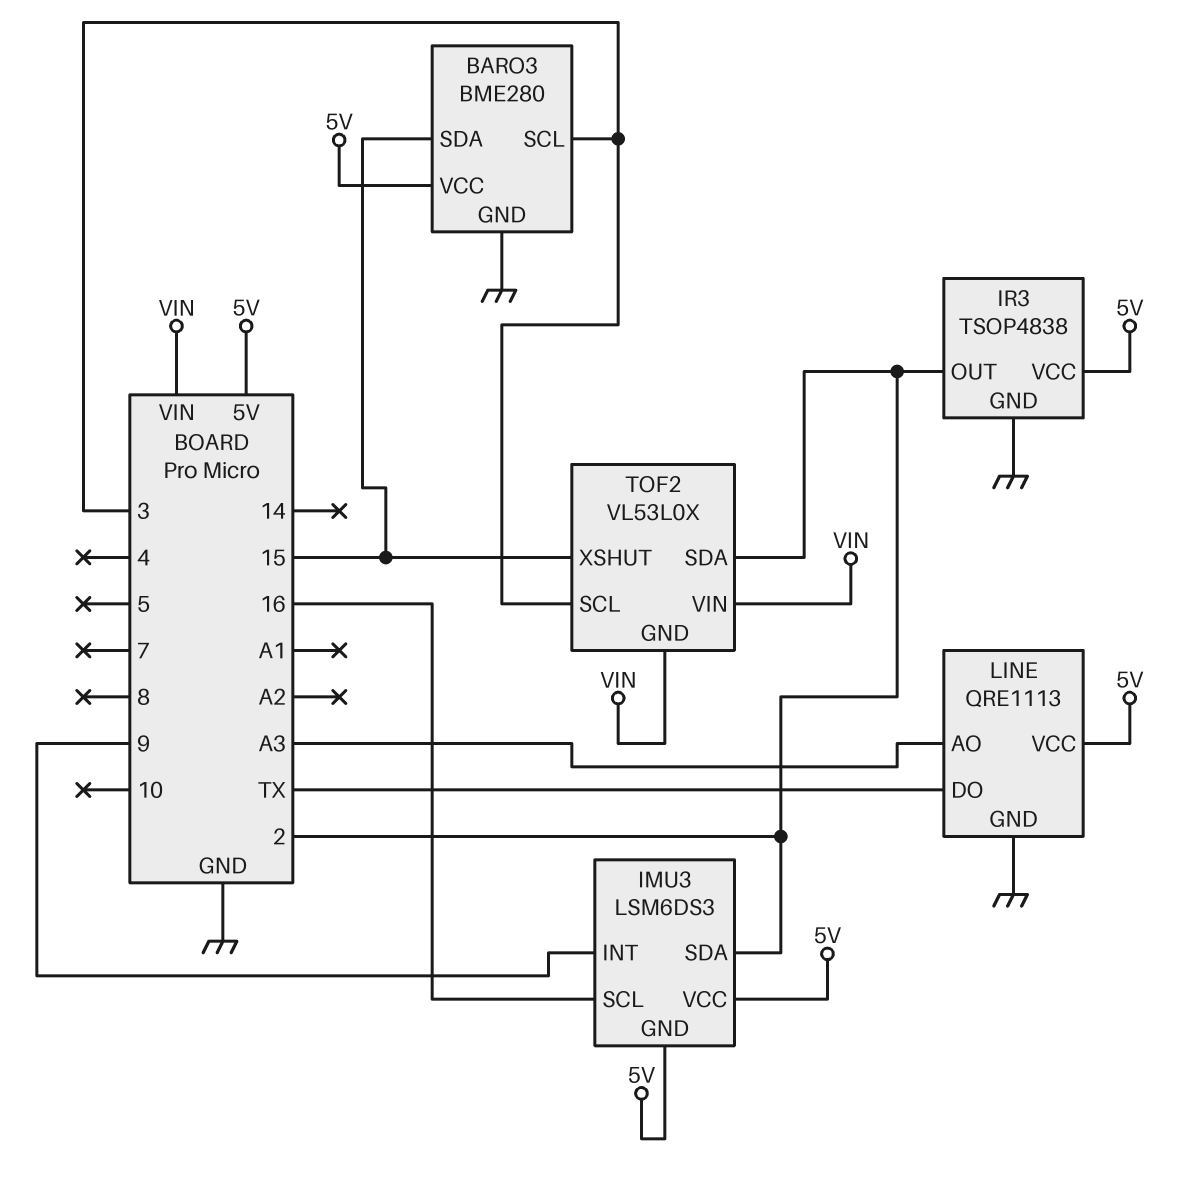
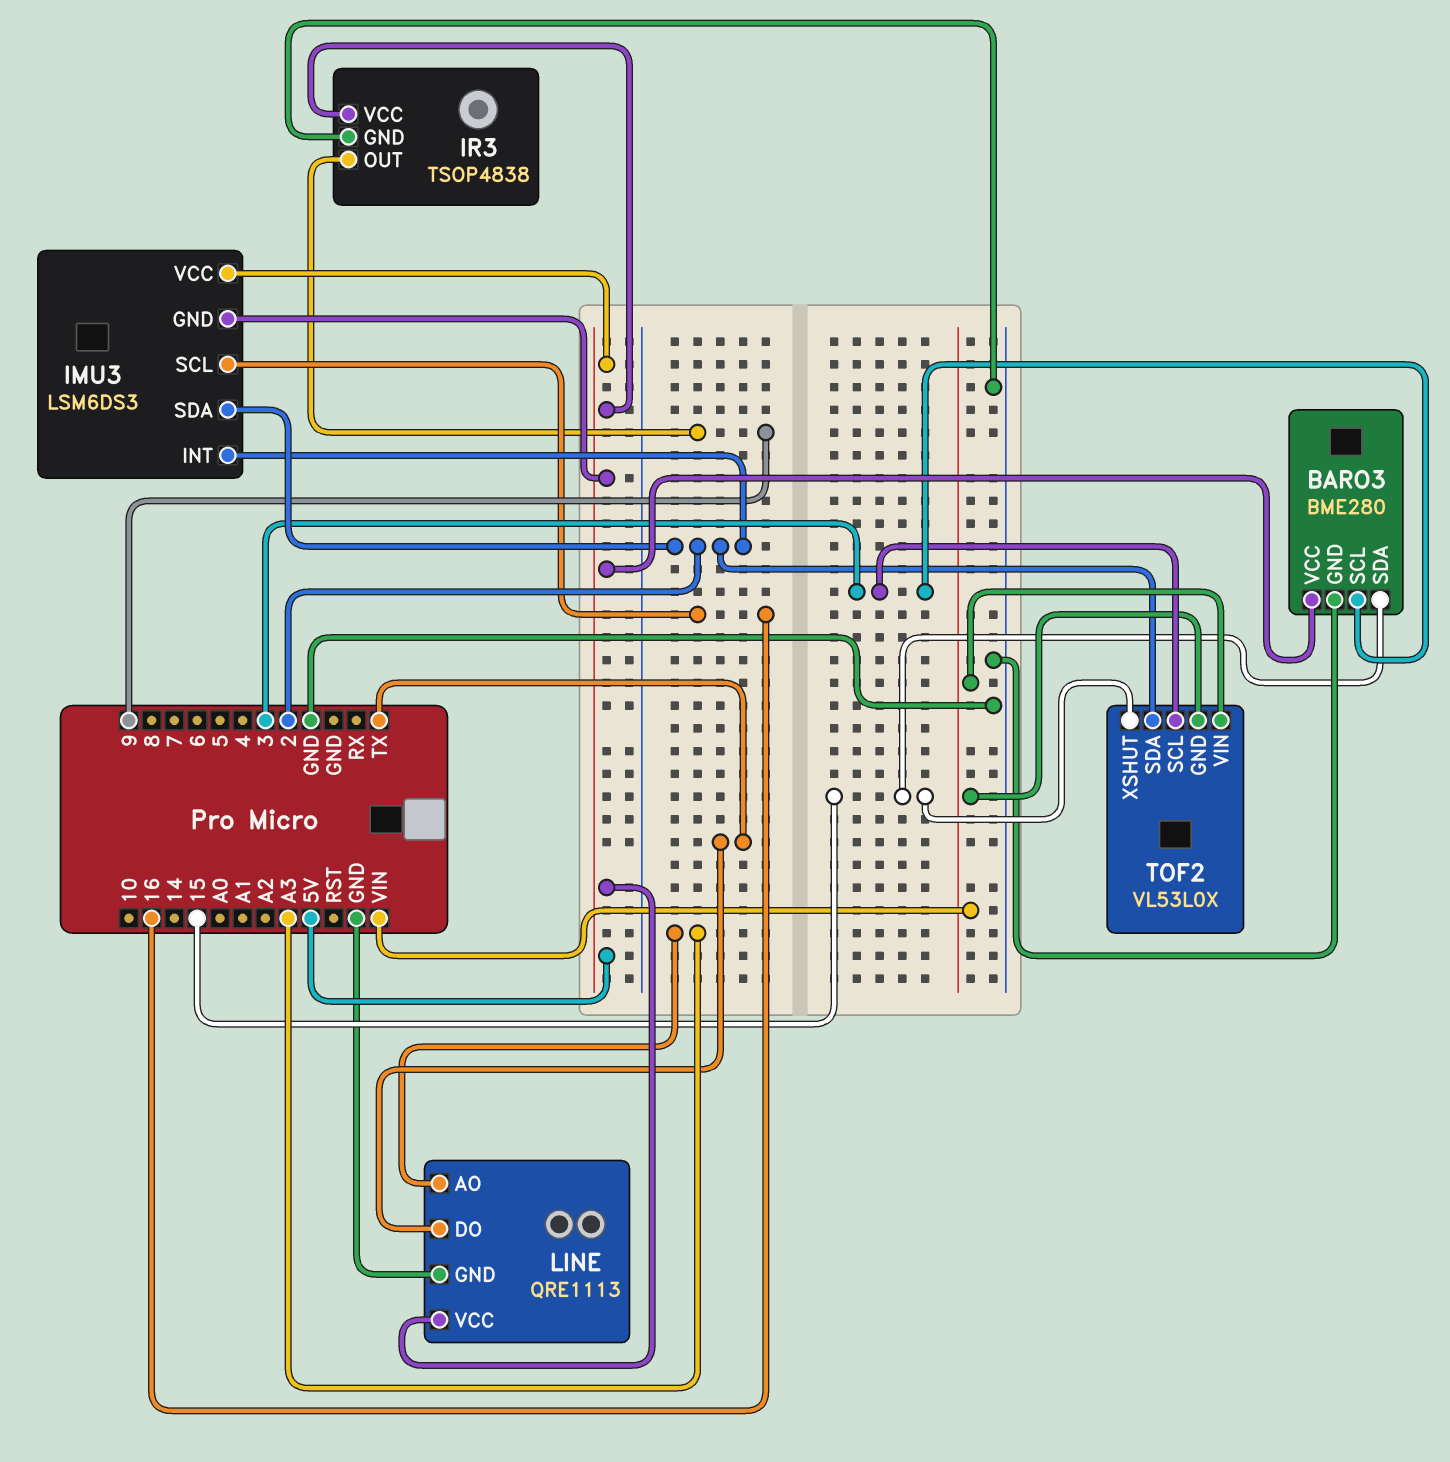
IMU3 pin INT: 9 -> 2
IR3 pin OUT: 2 -> 9

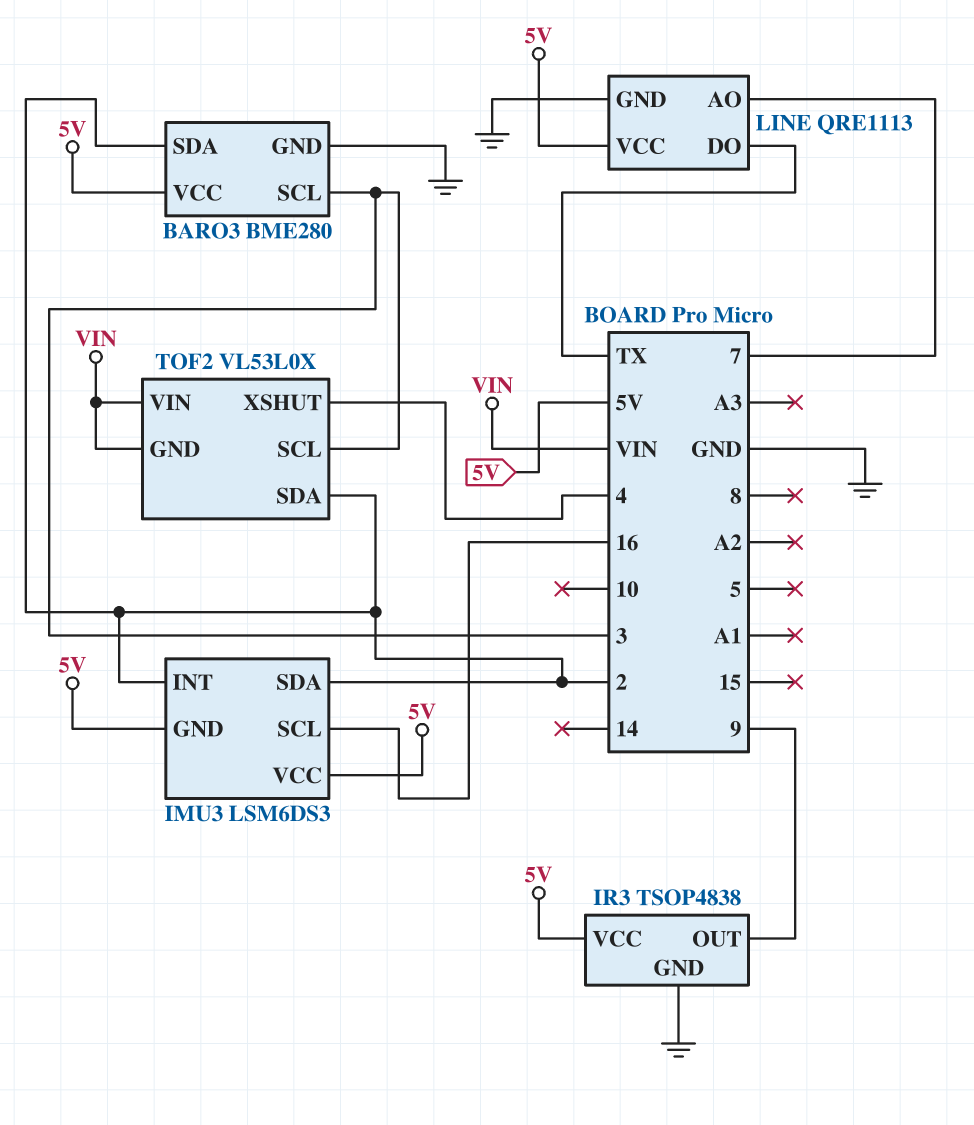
BARO3 pin SDA: 15 -> 2
LINE pin AO: A3 -> 7
TOF2 pin XSHUT: 15 -> 4

